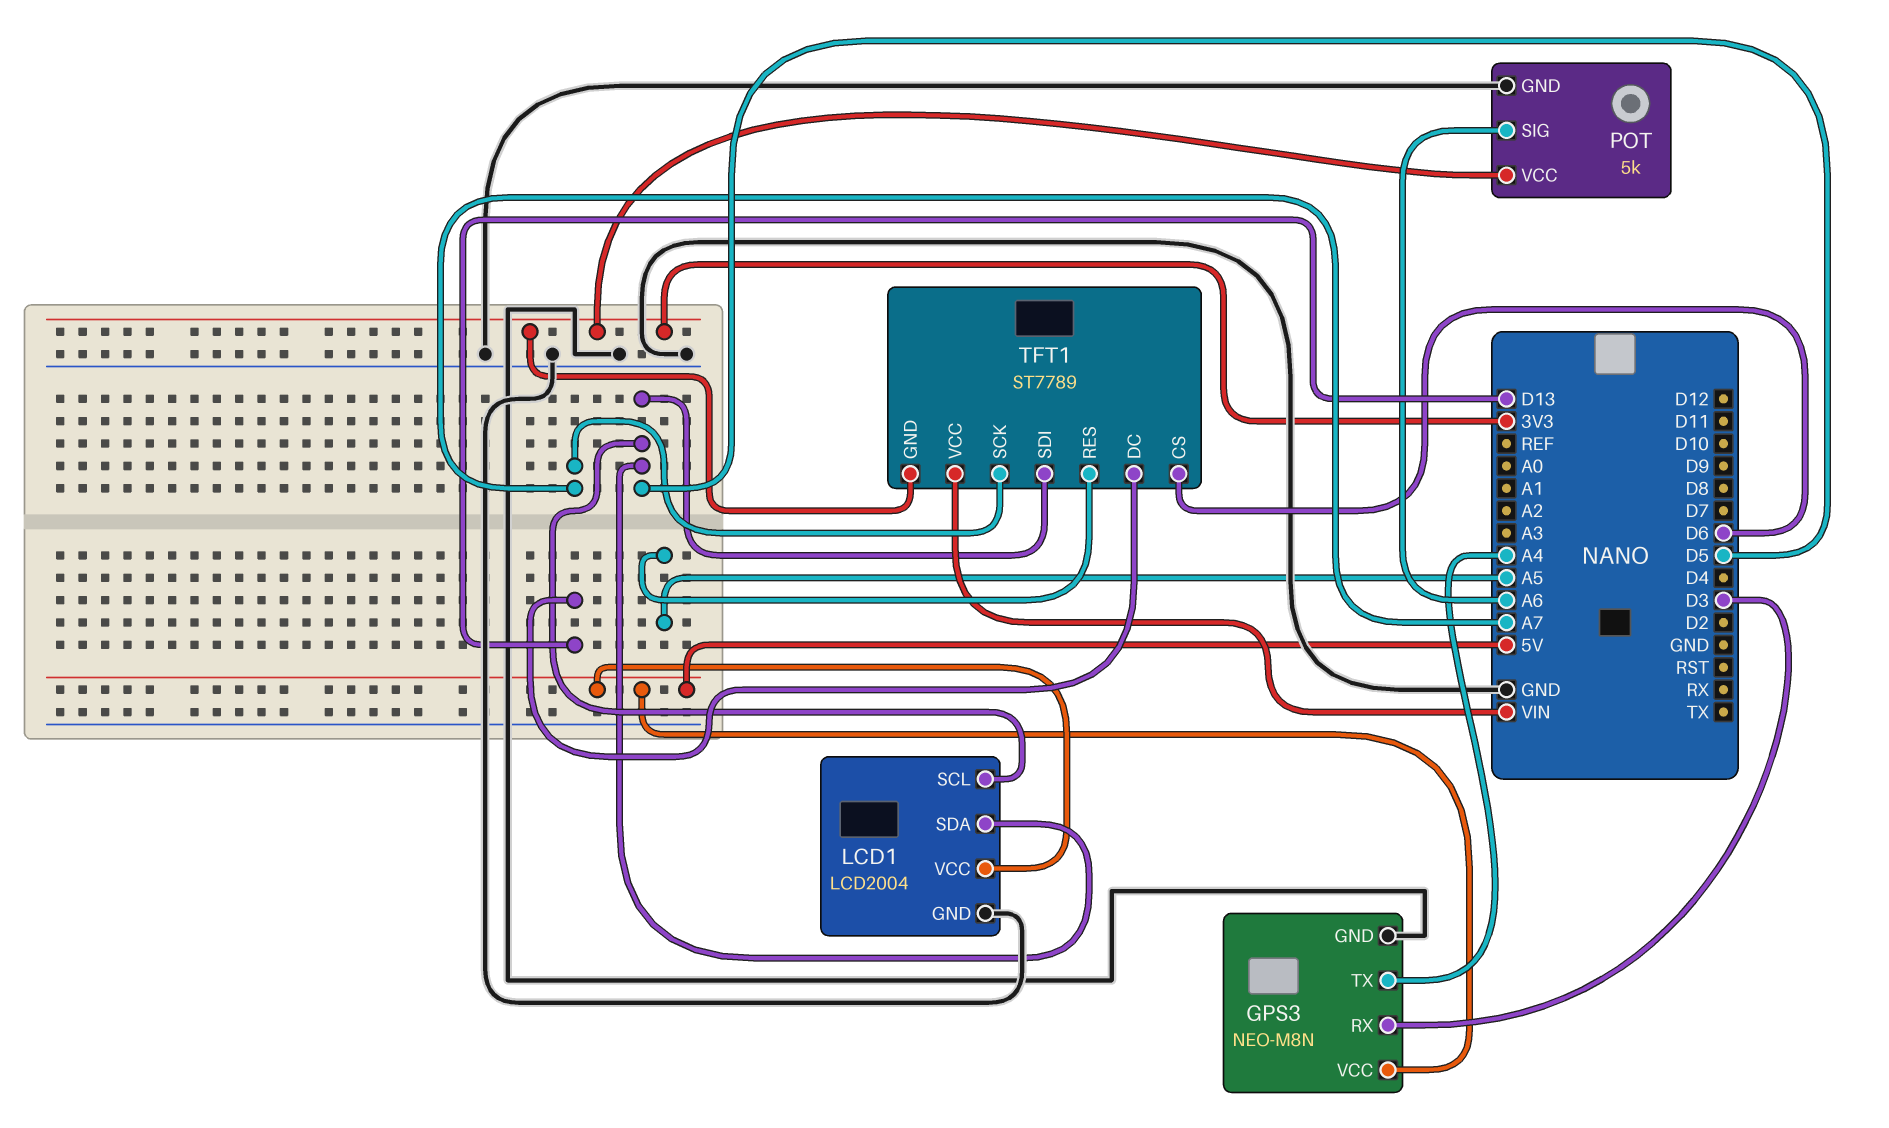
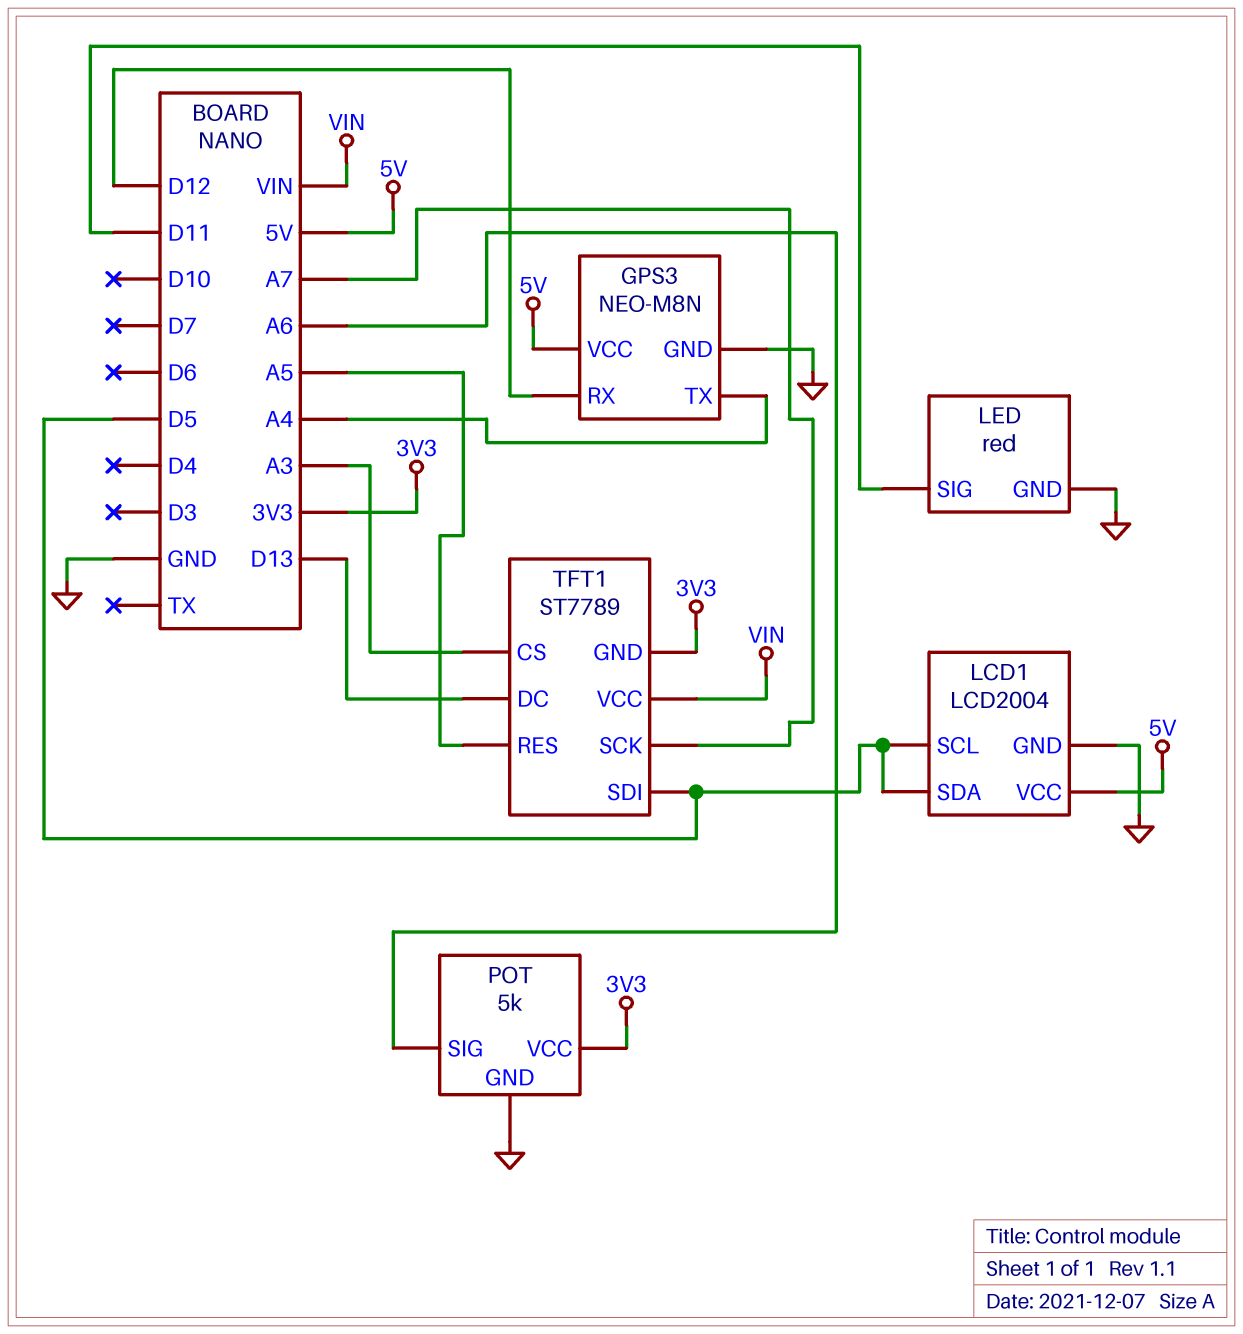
GPS3 pin RX: D3 -> D12
LED: none -> red
LED pin GND: none -> GND
LED pin SIG: none -> D11
TFT1 pin CS: D6 -> A3

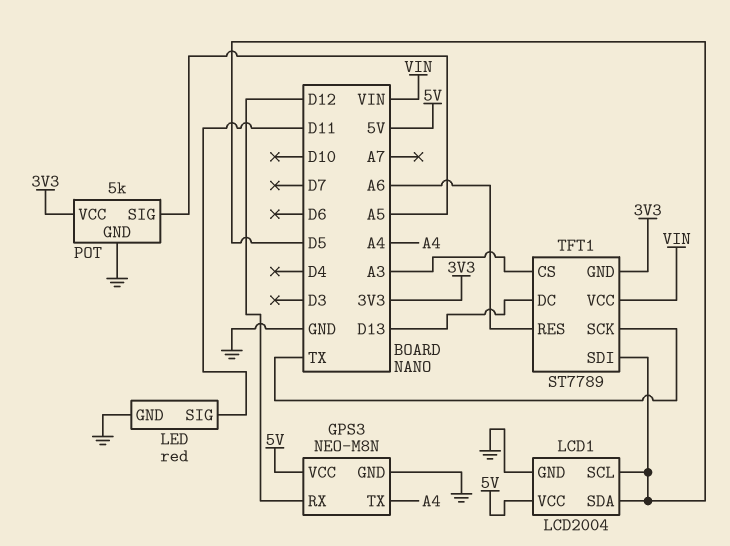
POT pin SIG: A6 -> A5
TFT1 pin RES: A5 -> A6
TFT1 pin SCK: A7 -> TX

